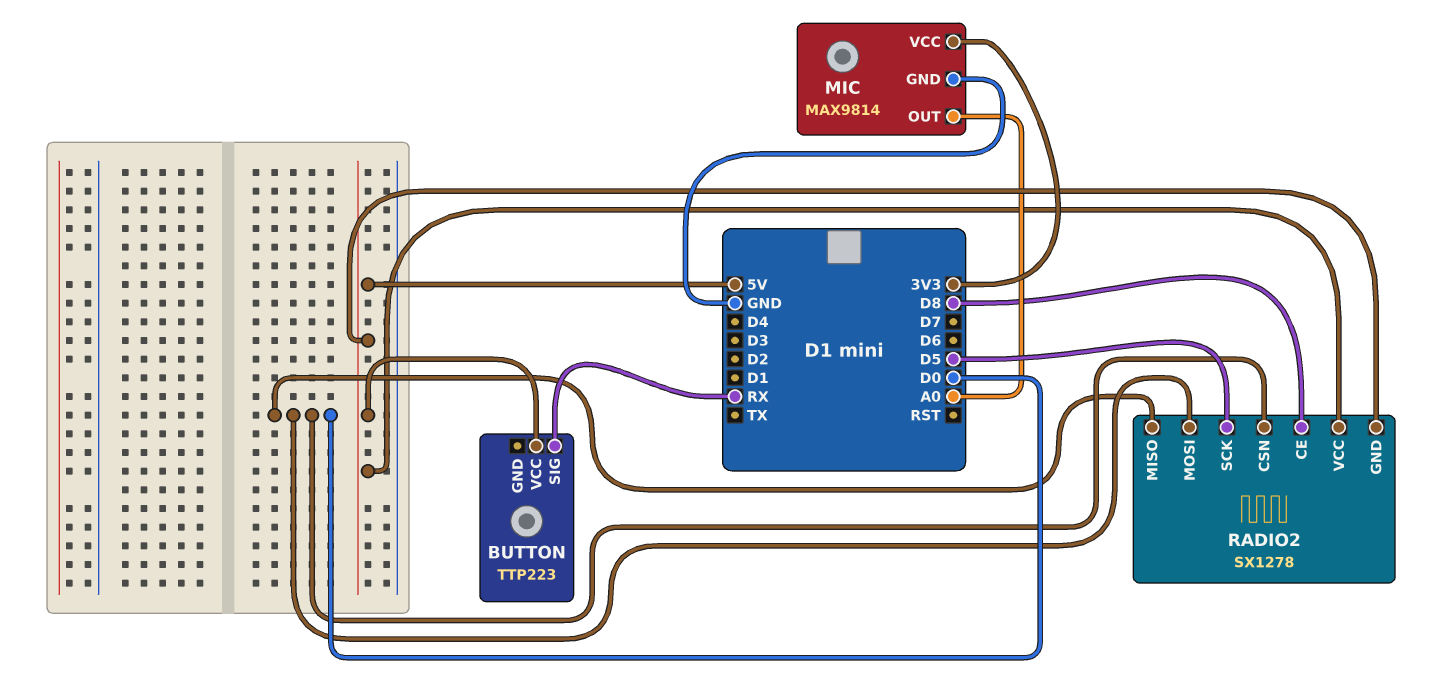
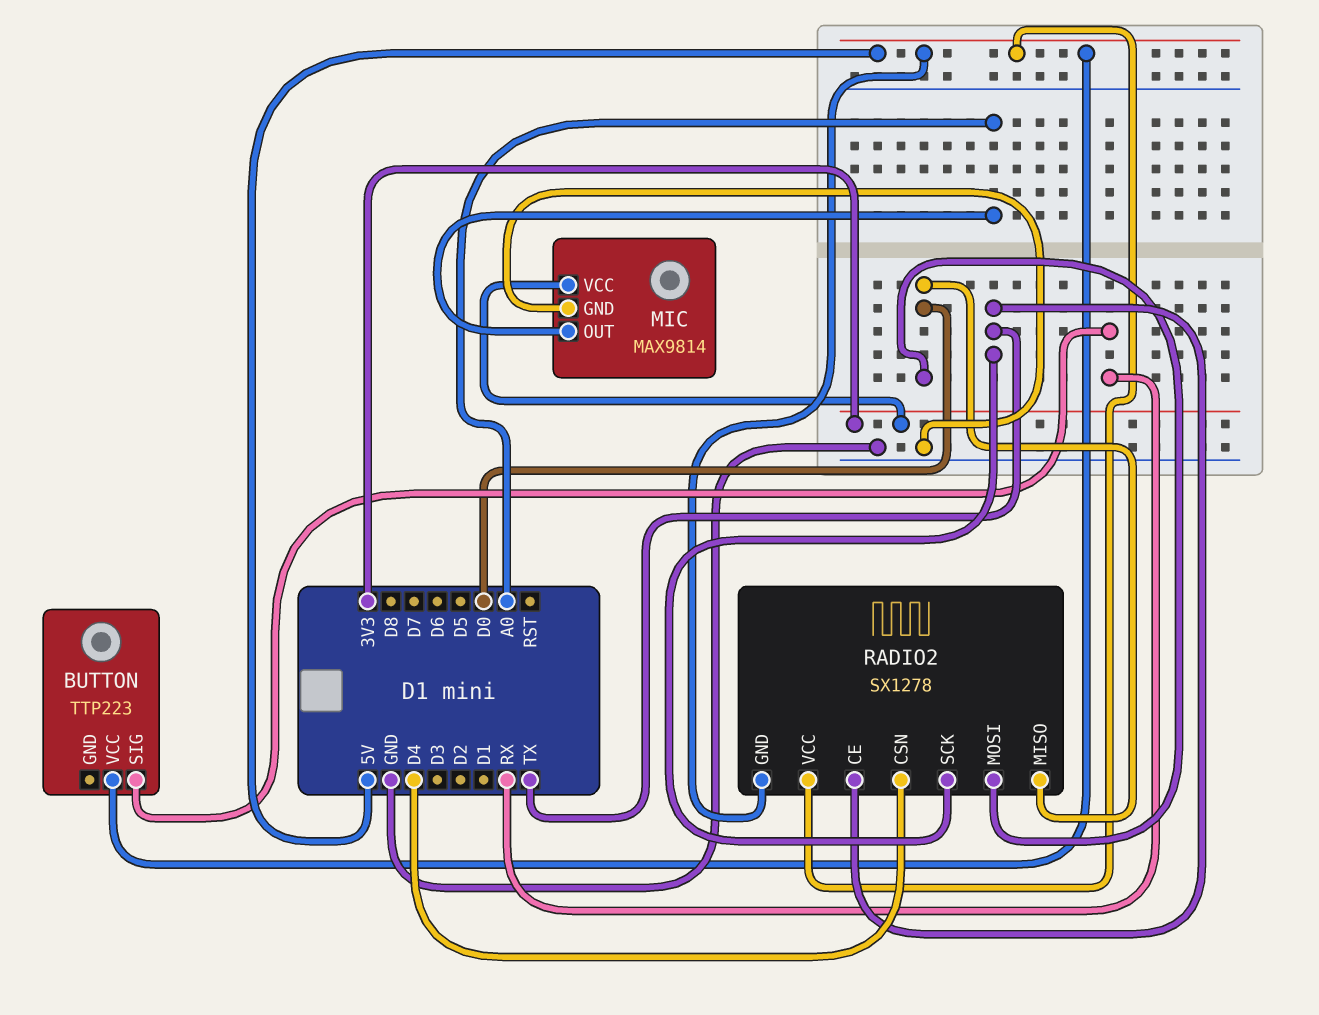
RADIO2 pin CE: D8 -> TX
RADIO2 pin CSN: D0 -> D4
RADIO2 pin SCK: D5 -> TX

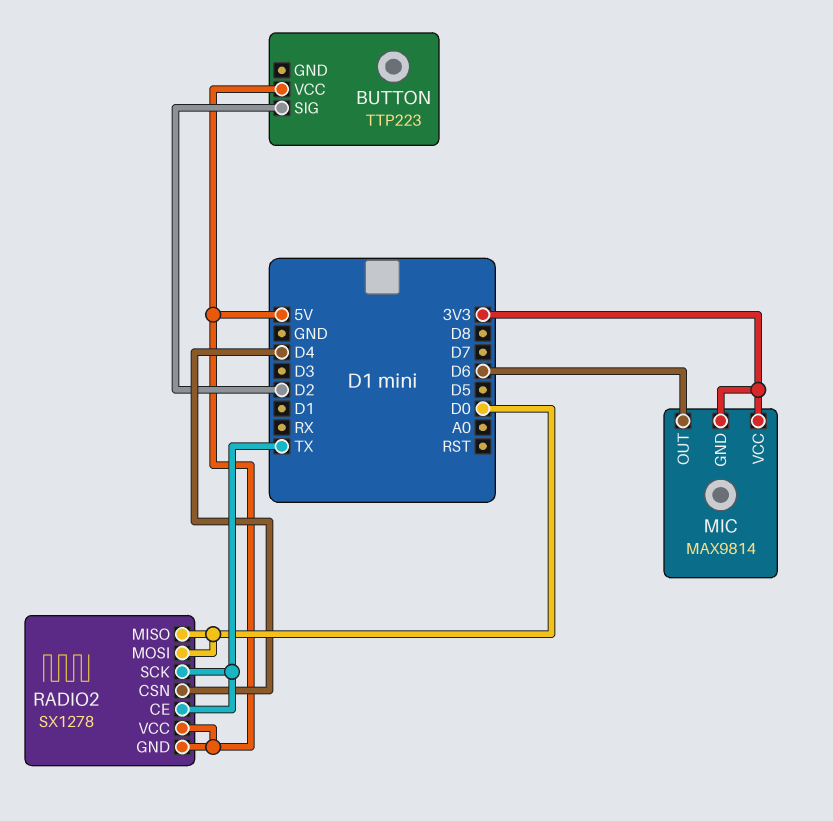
BUTTON pin SIG: RX -> D2
MIC pin GND: GND -> 3V3
MIC pin OUT: A0 -> D6

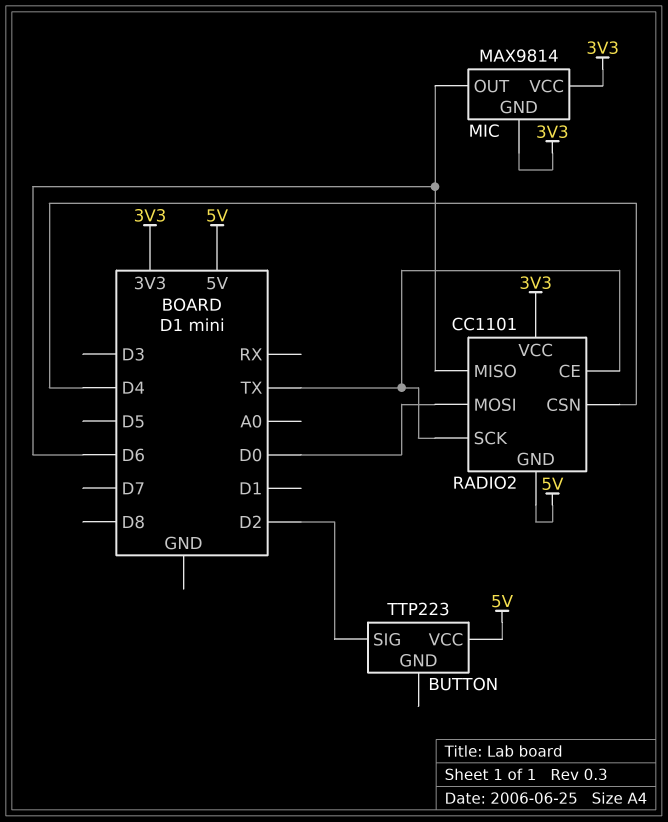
RADIO2: SX1278 -> CC1101
RADIO2 pin MISO: D0 -> D6
RADIO2 pin VCC: 5V -> 3V3

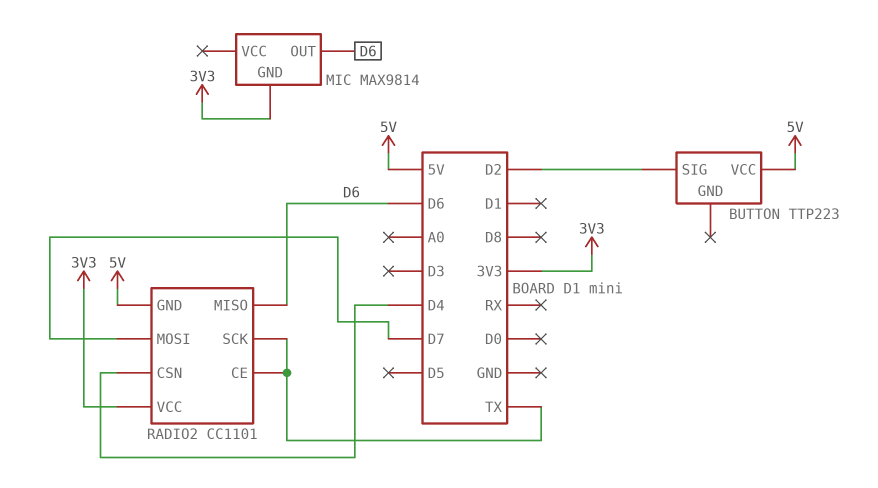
MIC pin VCC: 3V3 -> none
RADIO2 pin MOSI: D0 -> D7

